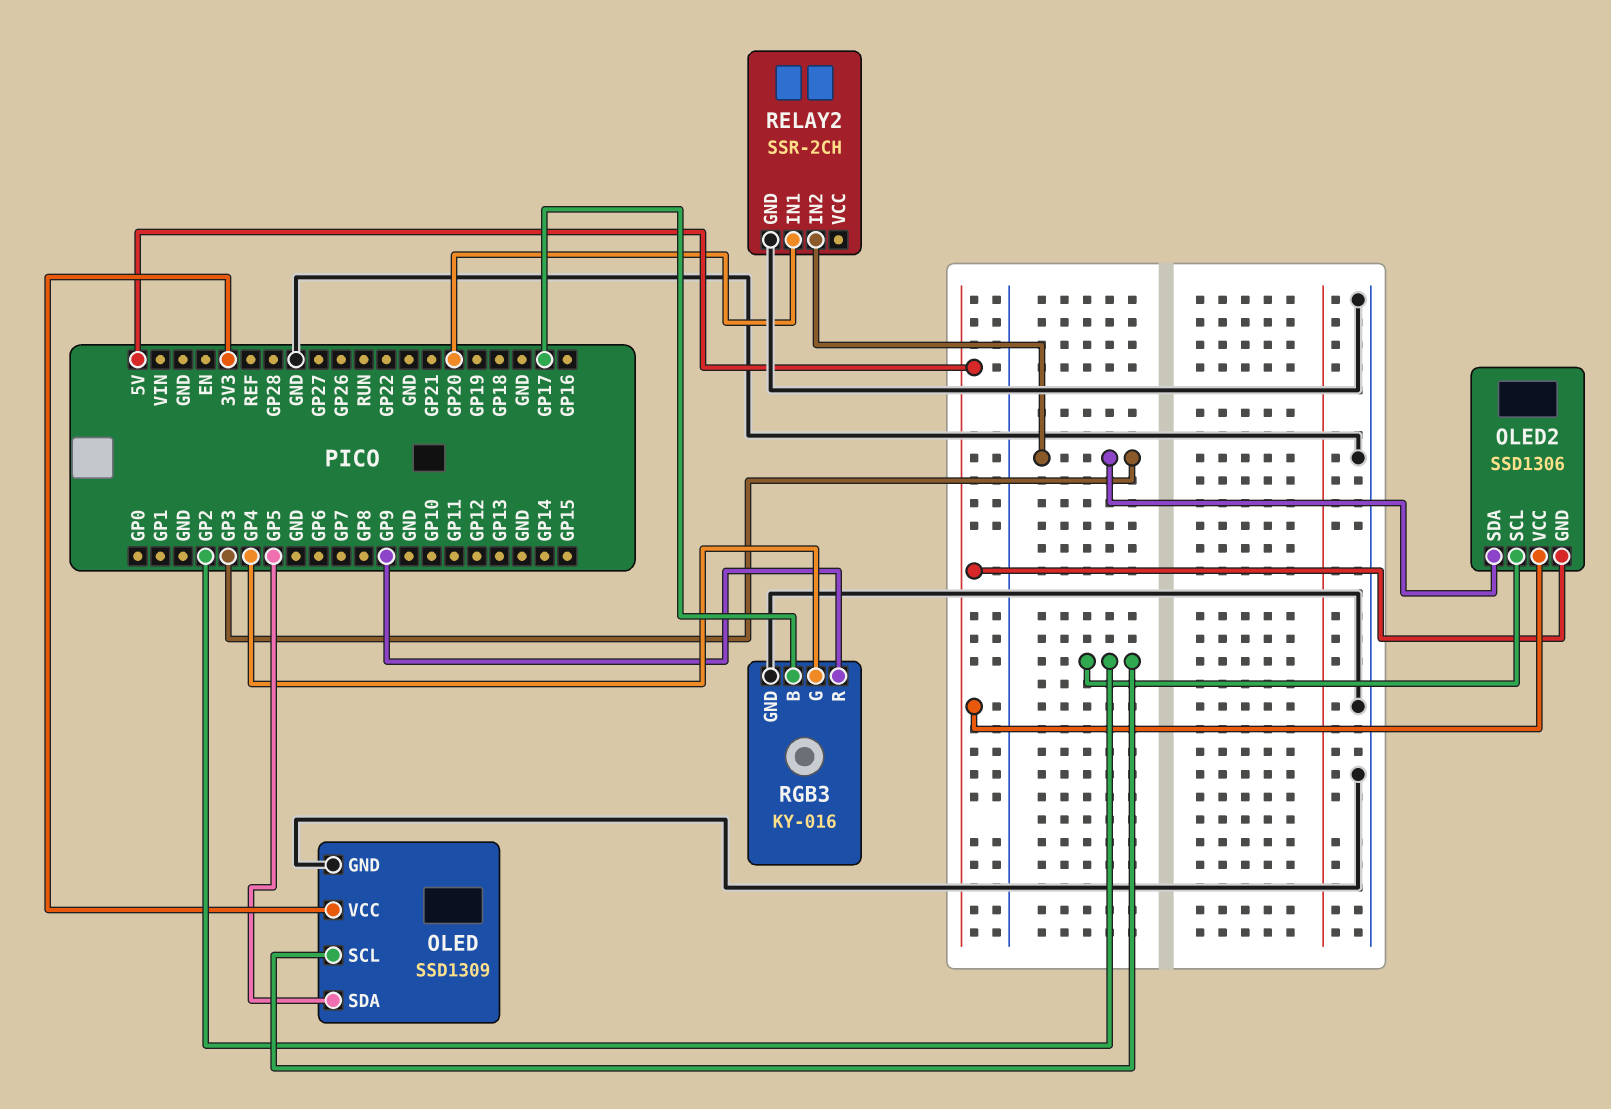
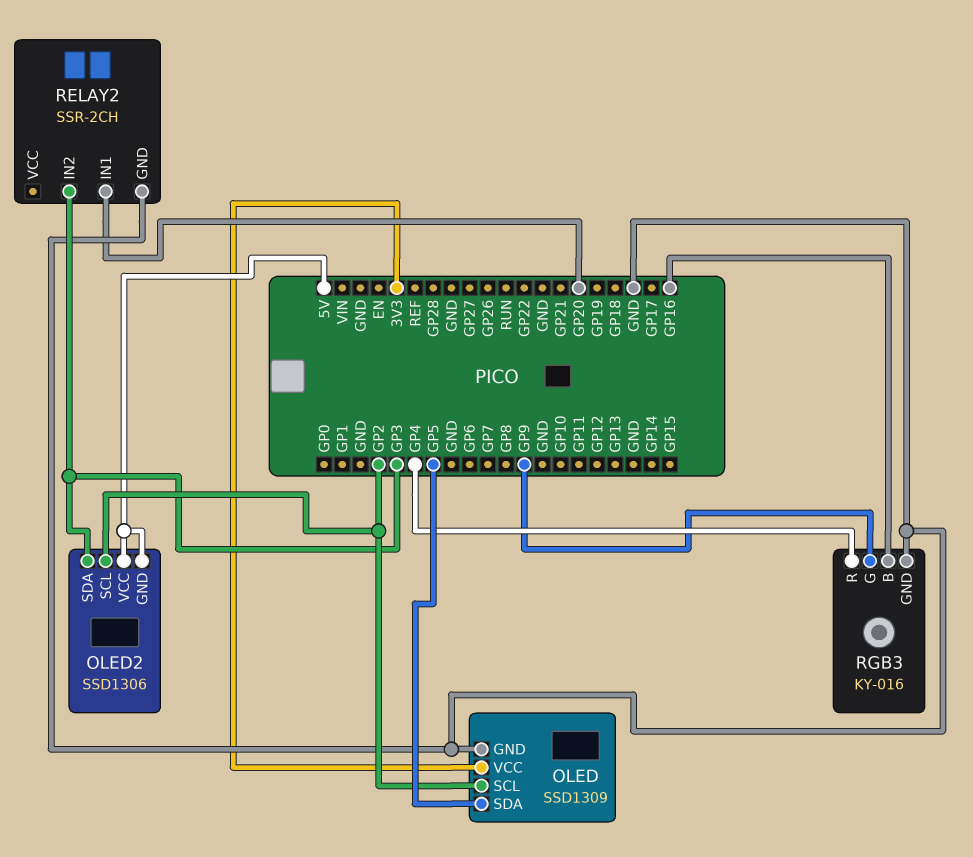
RGB3 pin B: GP17 -> GP16
RGB3 pin G: GP4 -> GP9
RGB3 pin R: GP9 -> GP4

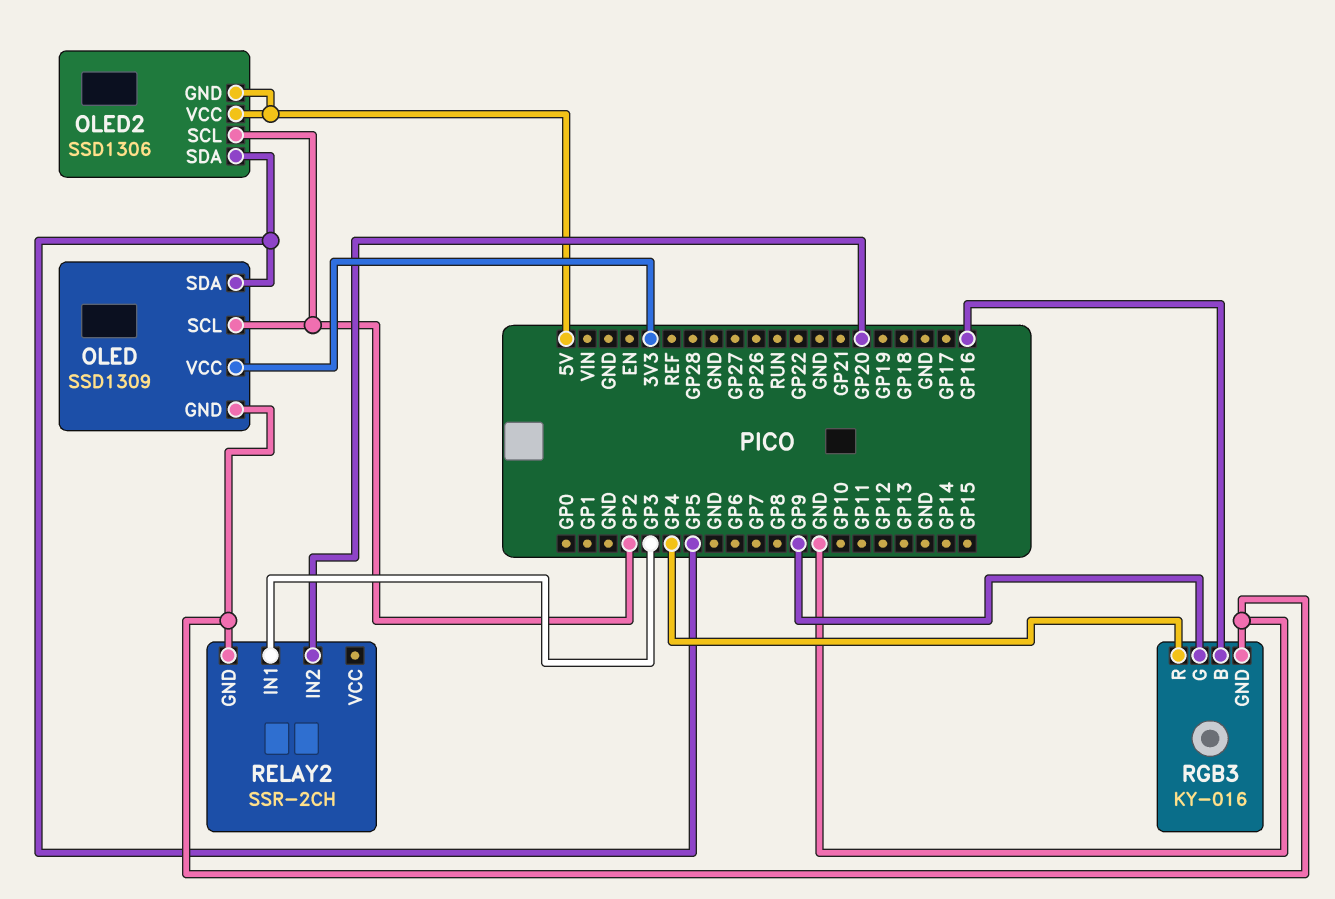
OLED2 pin SDA: GP3 -> GP5
RELAY2 pin IN1: GP20 -> GP3
RELAY2 pin IN2: GP3 -> GP20

